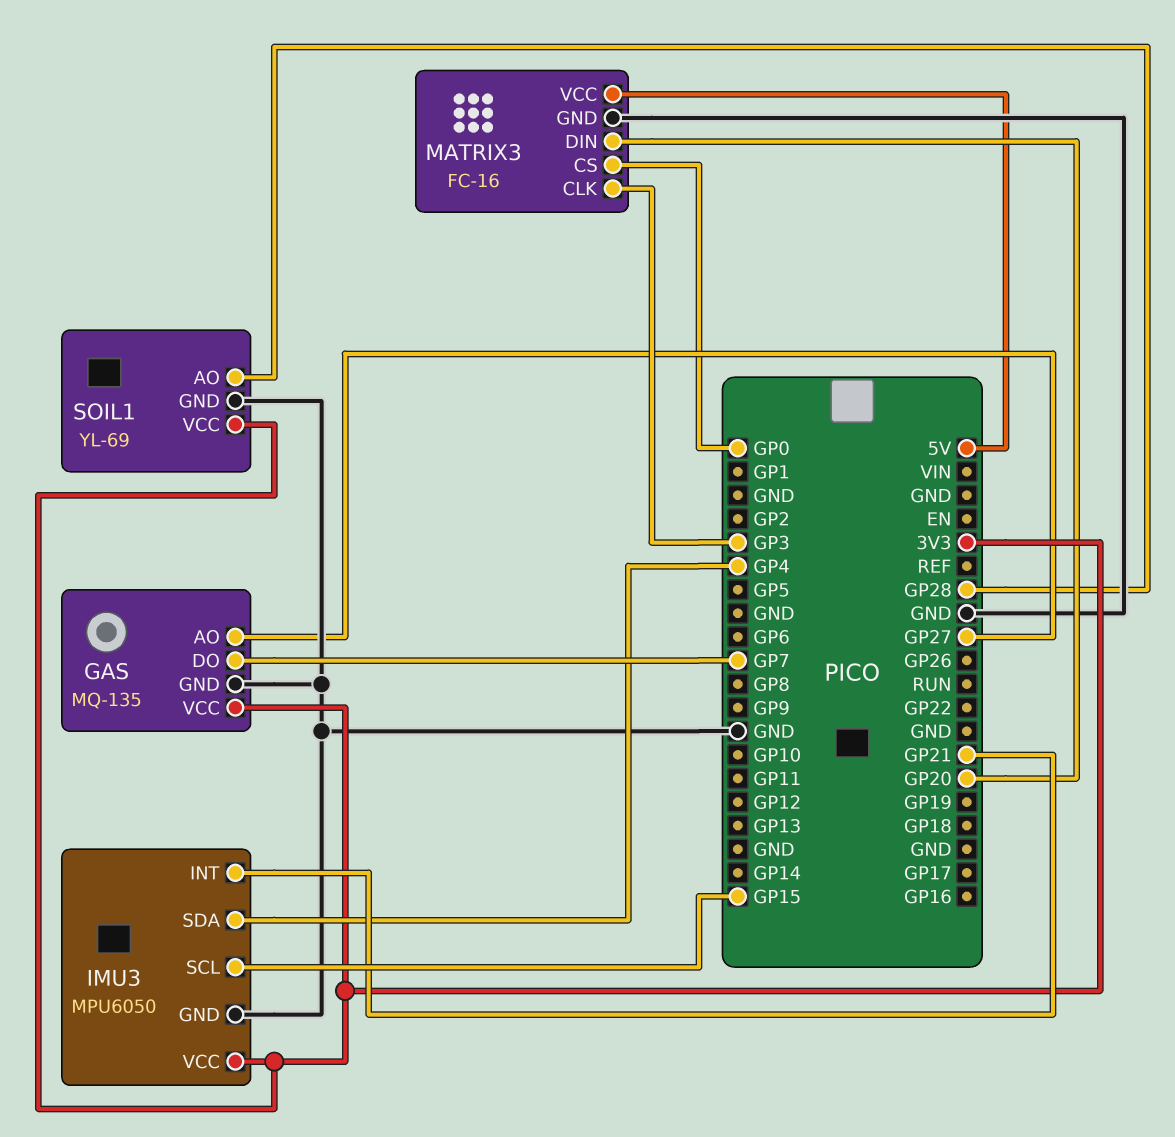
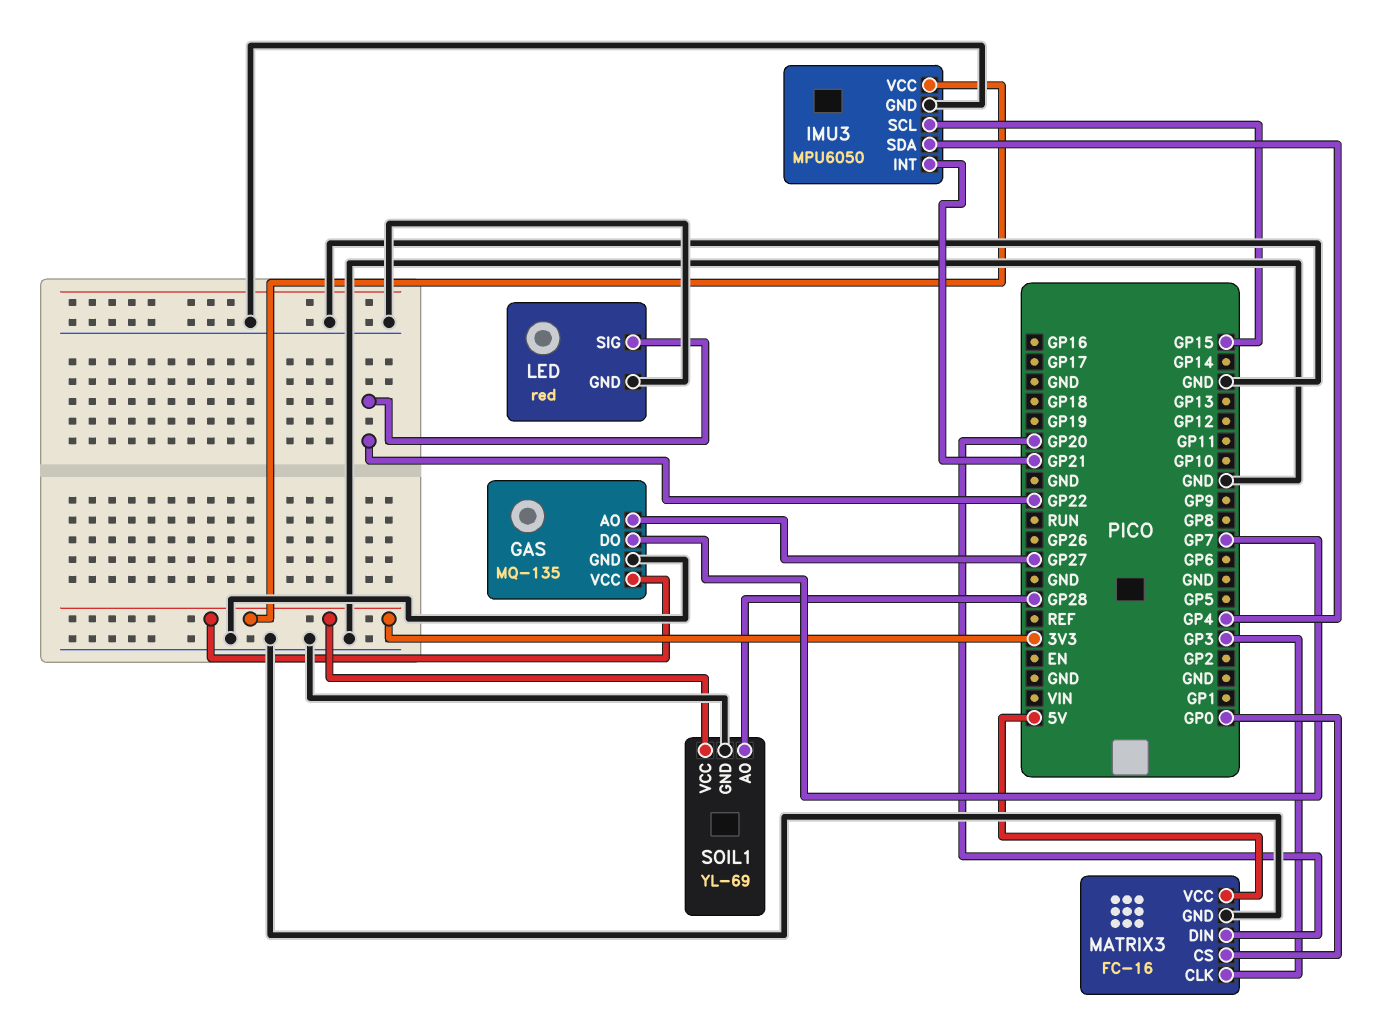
LED: none -> red
LED pin GND: none -> GND
LED pin SIG: none -> GP22

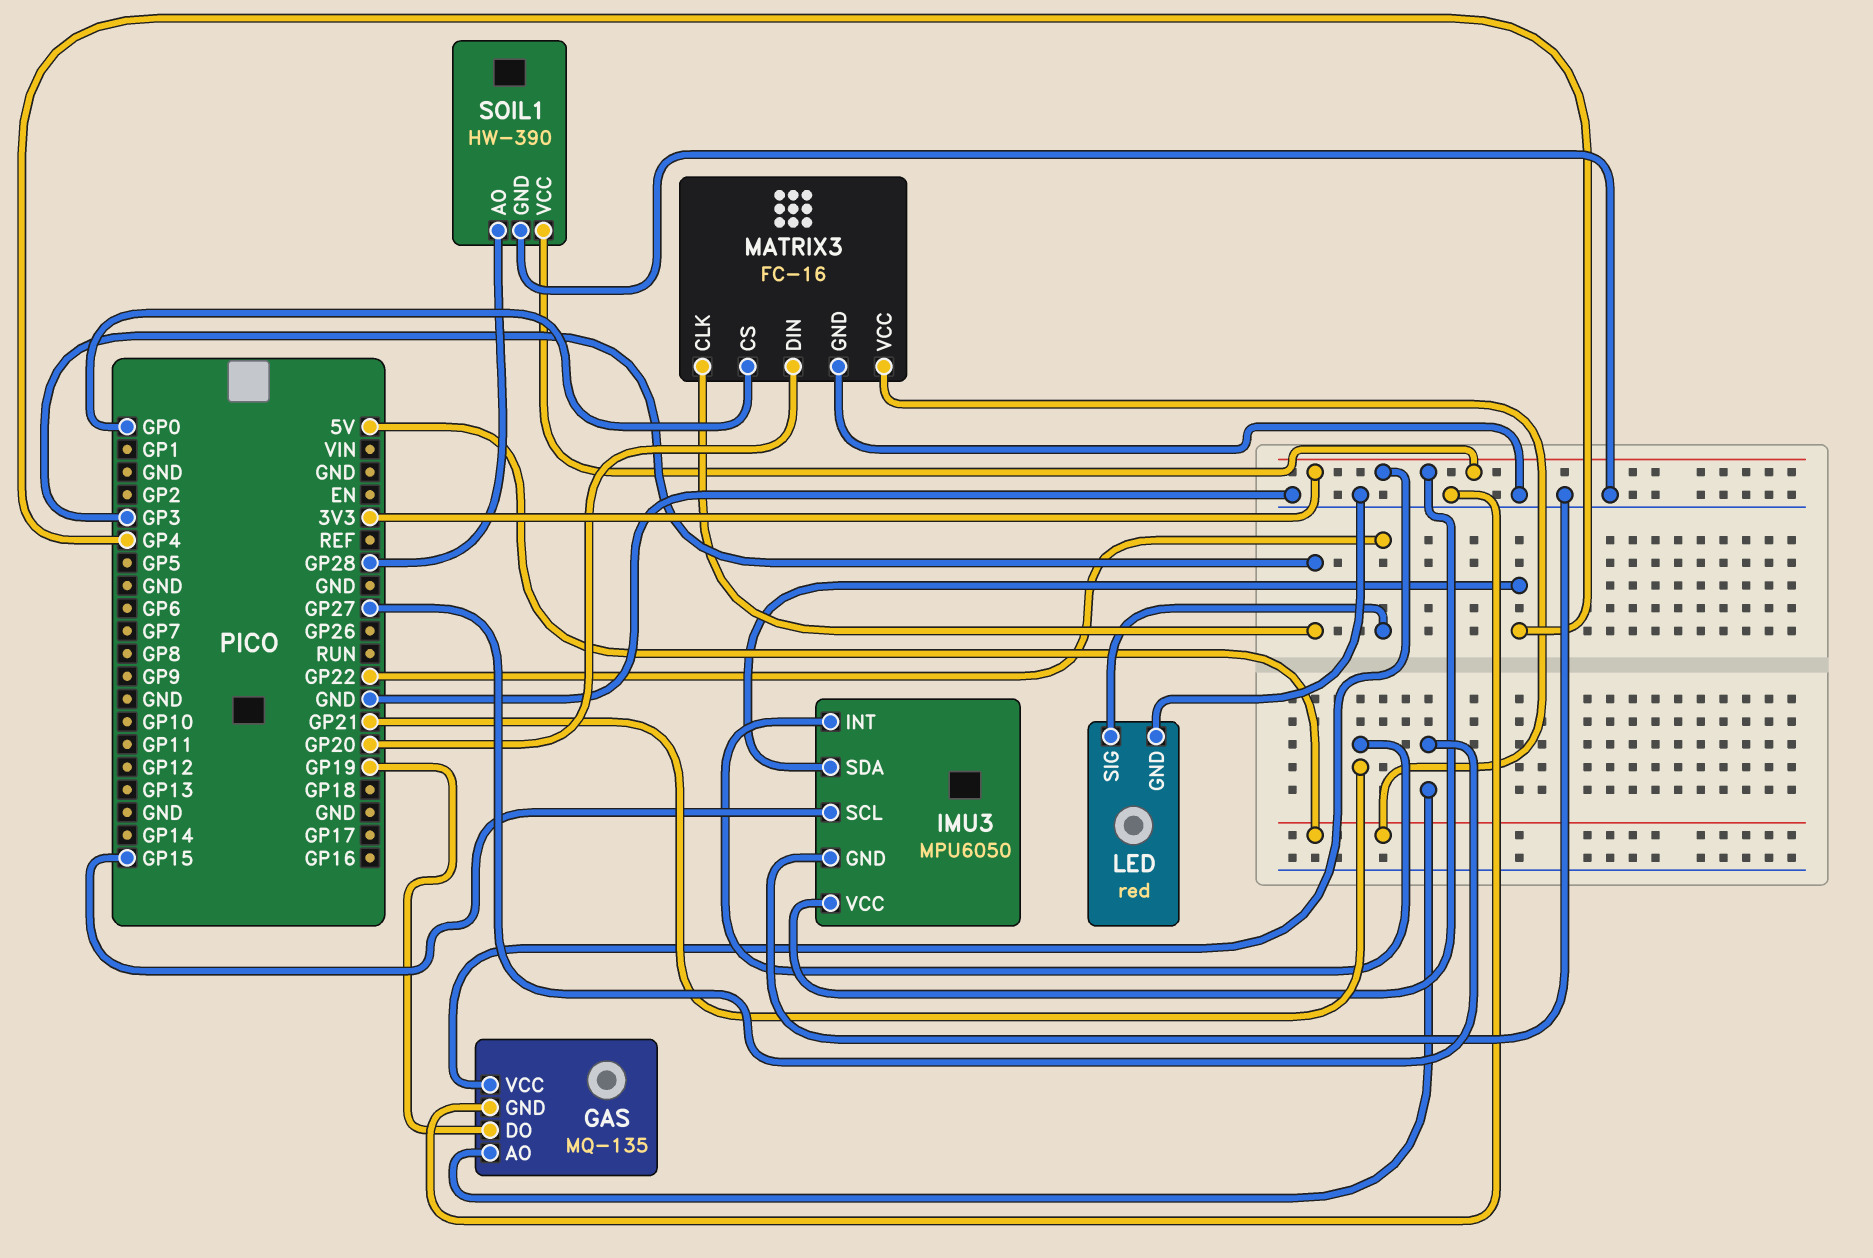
GAS pin DO: GP7 -> GP19
SOIL1: YL-69 -> HW-390

